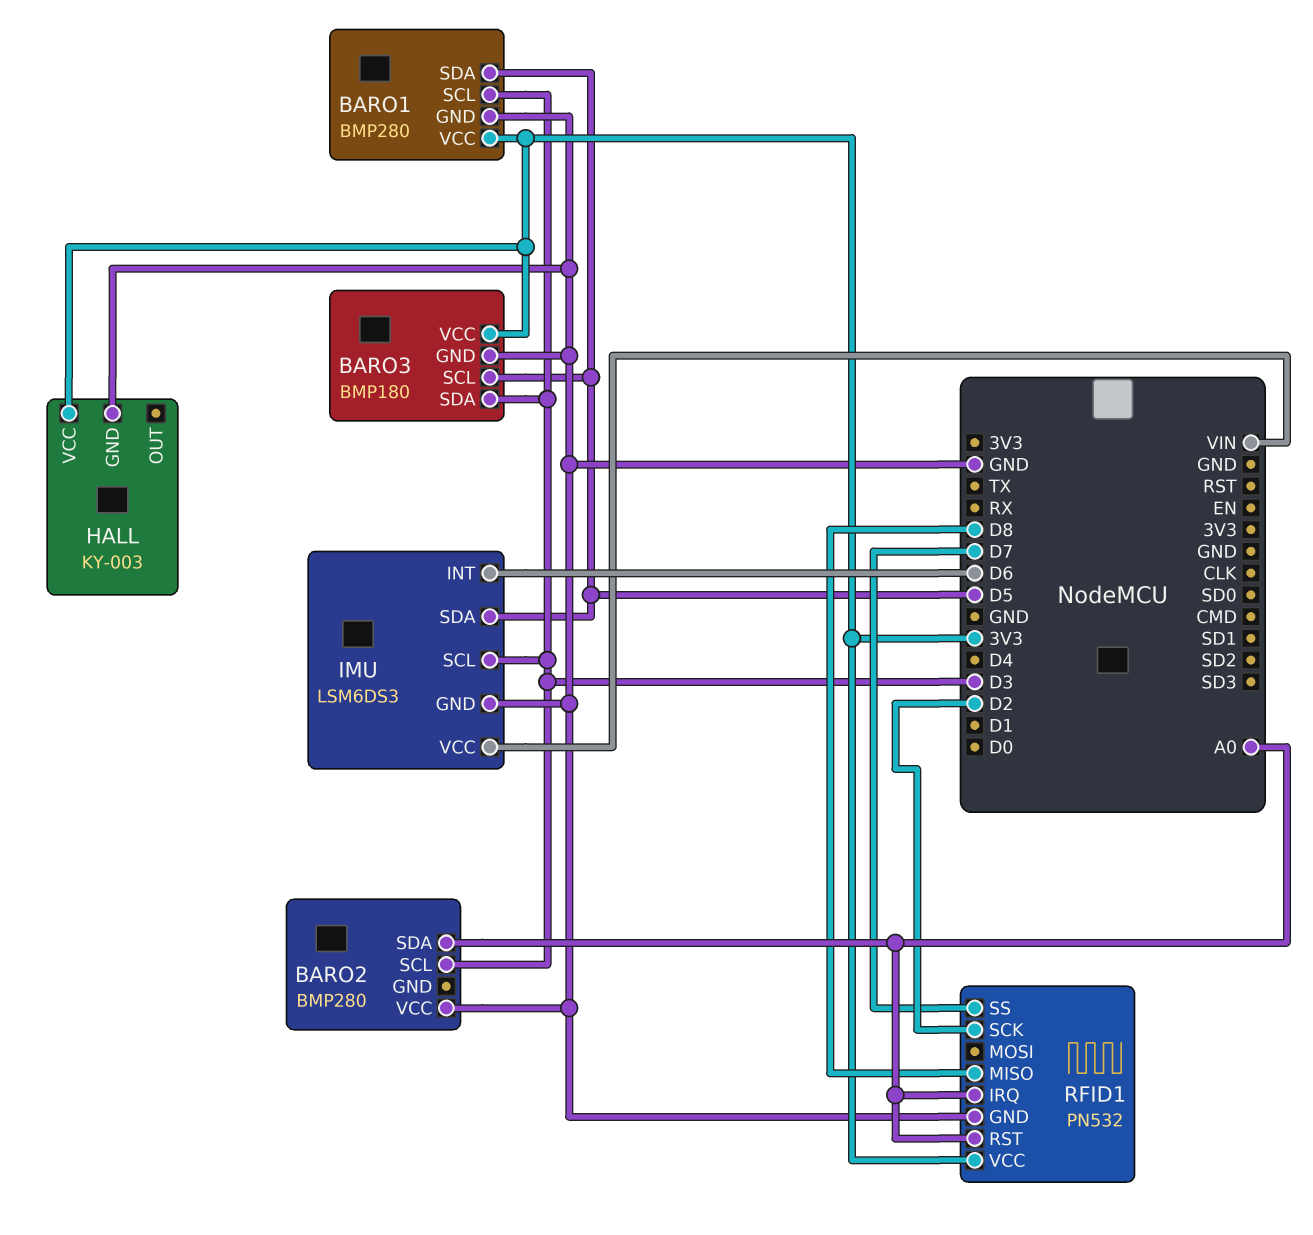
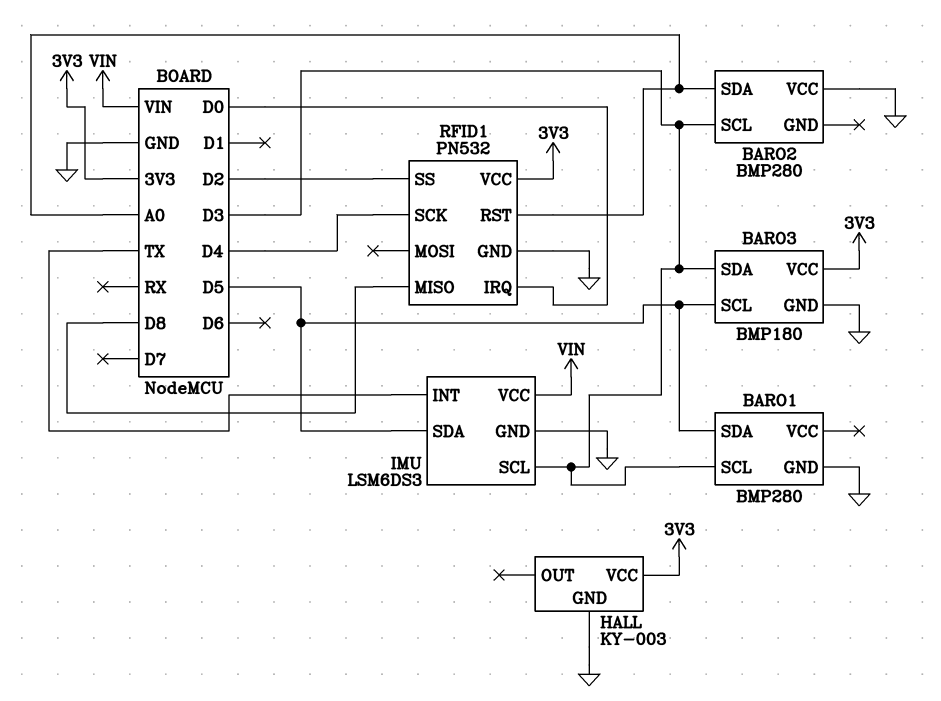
BARO1 pin VCC: 3V3 -> none
IMU pin INT: D6 -> TX
RFID1 pin IRQ: A0 -> D0
RFID1 pin SCK: D2 -> D4
RFID1 pin SS: D7 -> D2

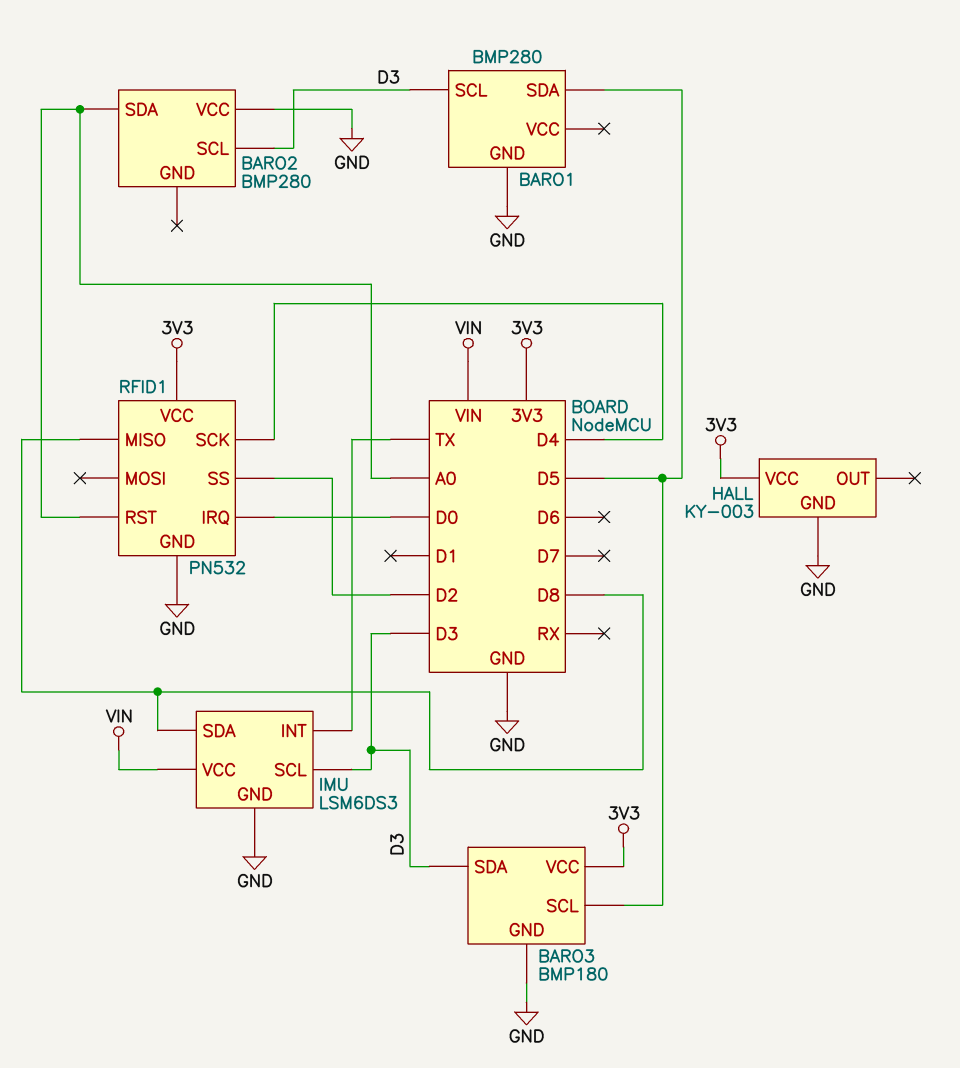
IMU pin SDA: D5 -> D8

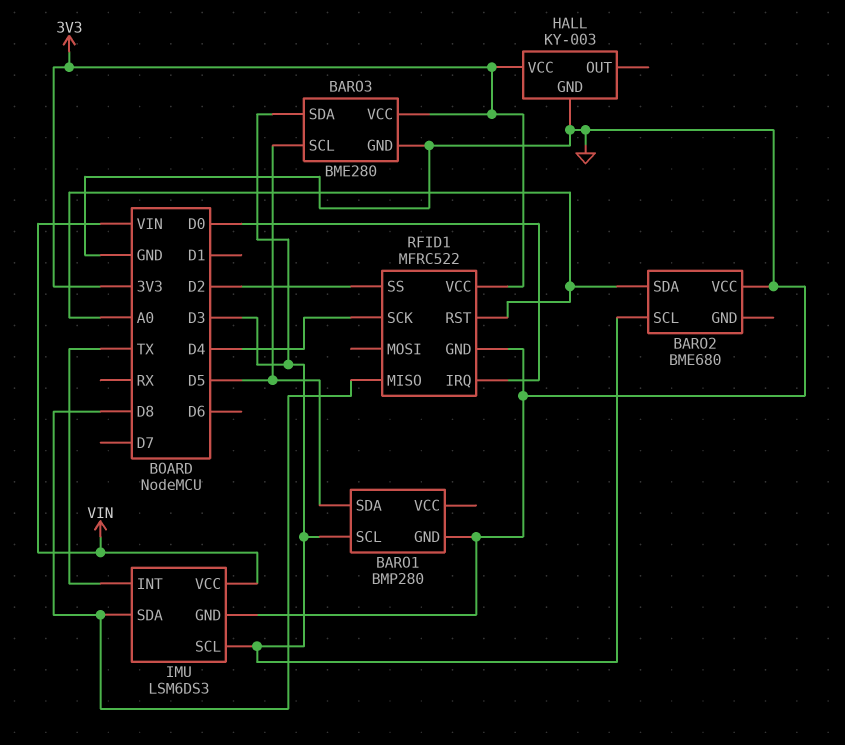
BARO2: BMP280 -> BME680
BARO3: BMP180 -> BME280
RFID1: PN532 -> MFRC522

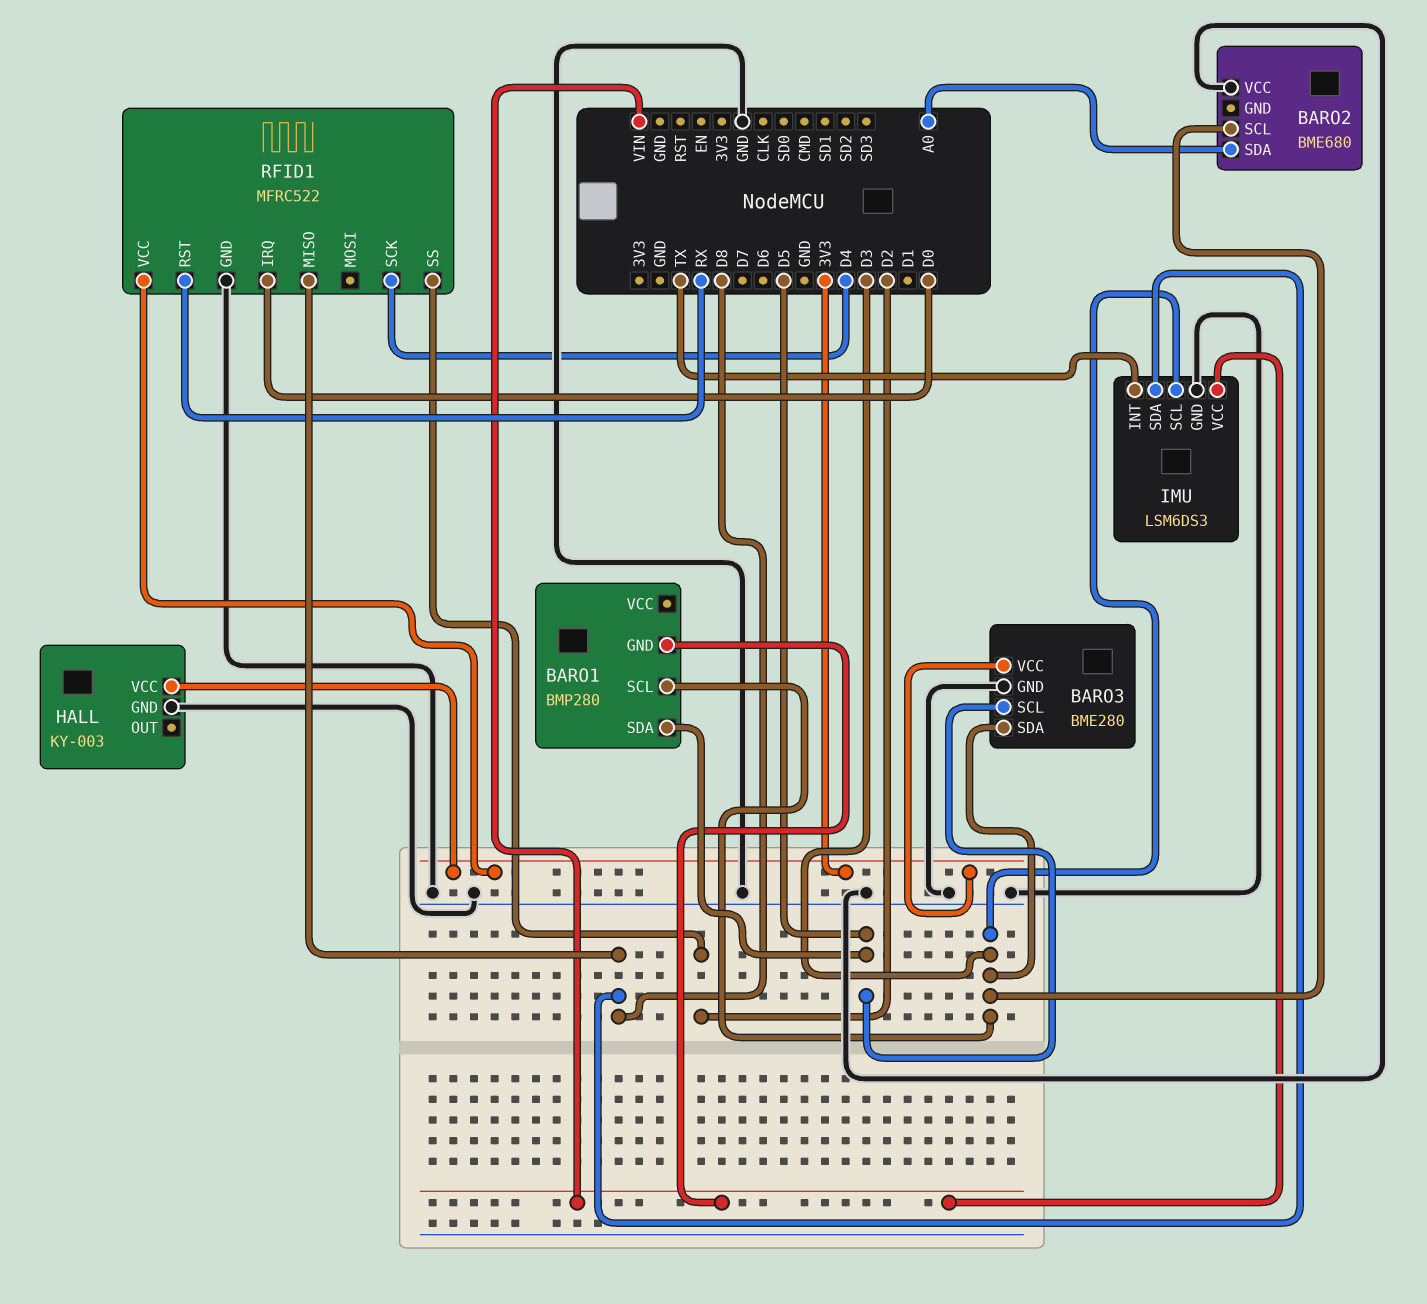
BARO1 pin GND: GND -> VIN
RFID1 pin RST: A0 -> RX

